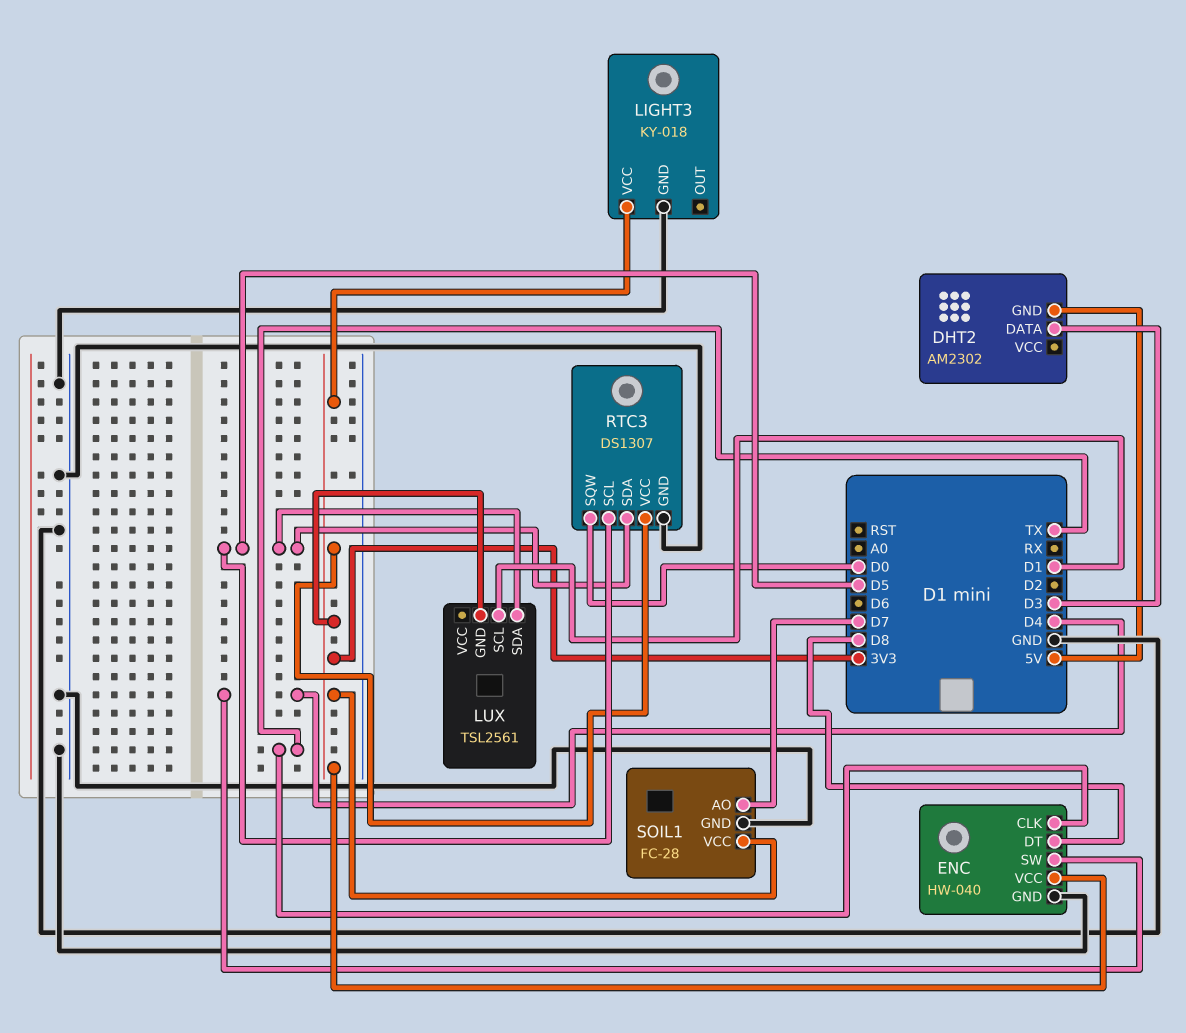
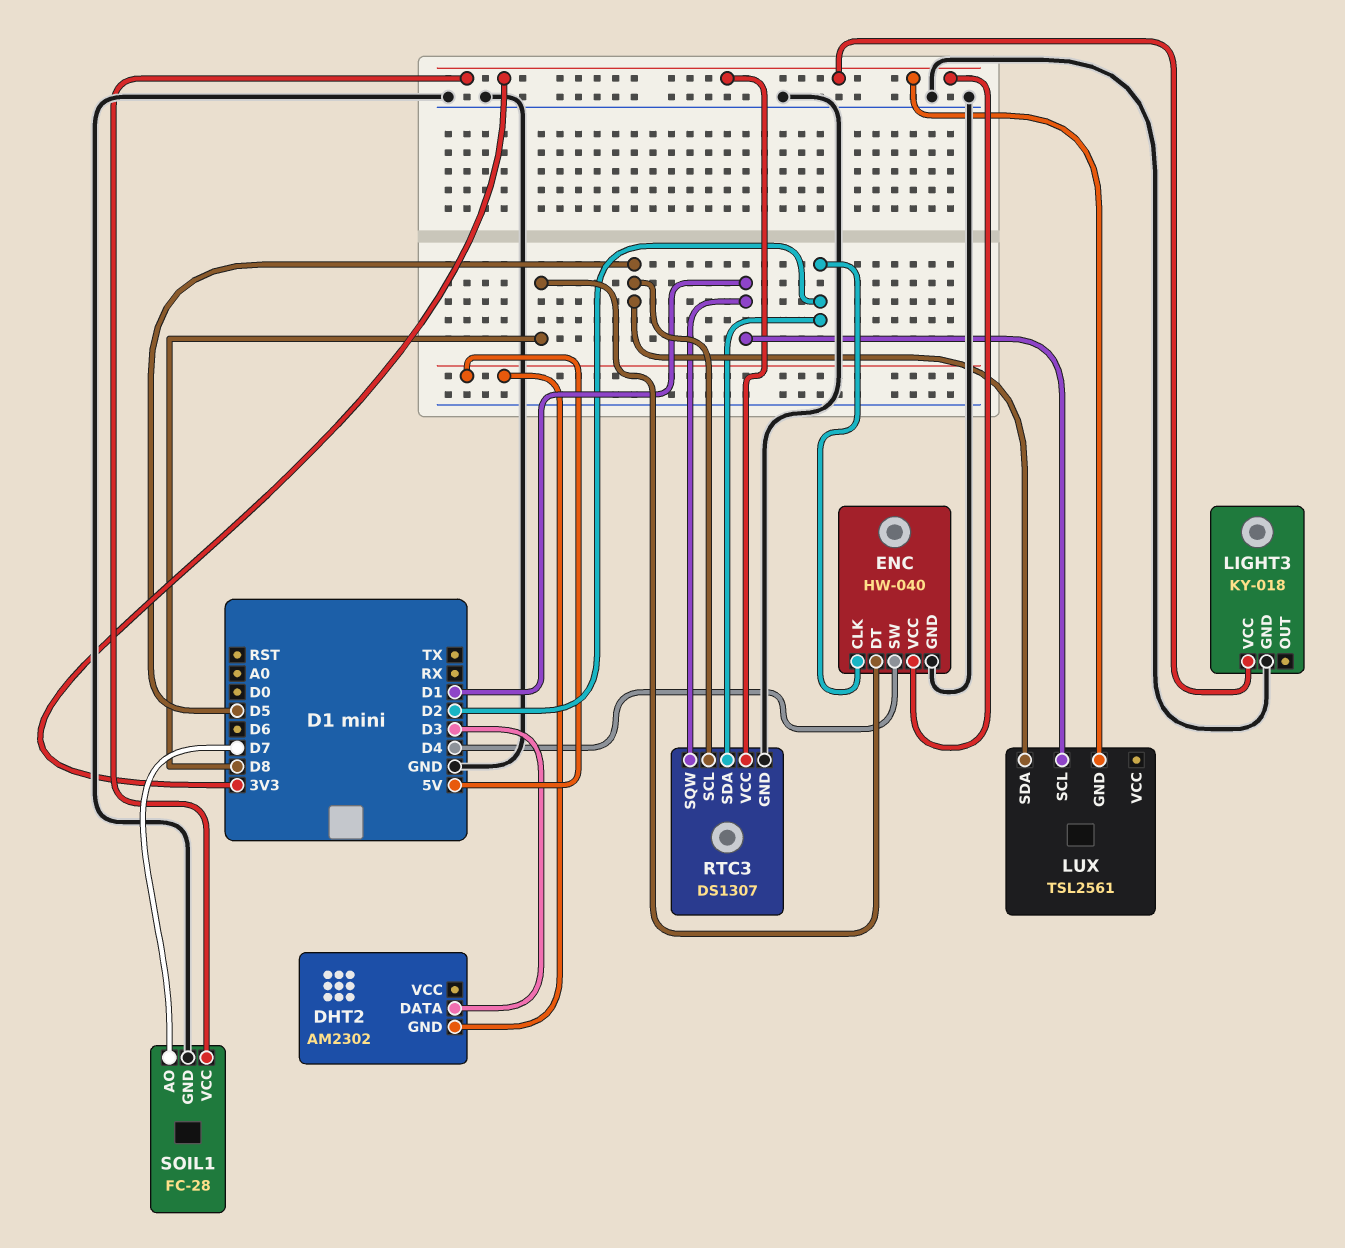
ENC pin CLK: TX -> D2
RTC3 pin SDA: D5 -> D2
RTC3 pin SQW: D0 -> D1

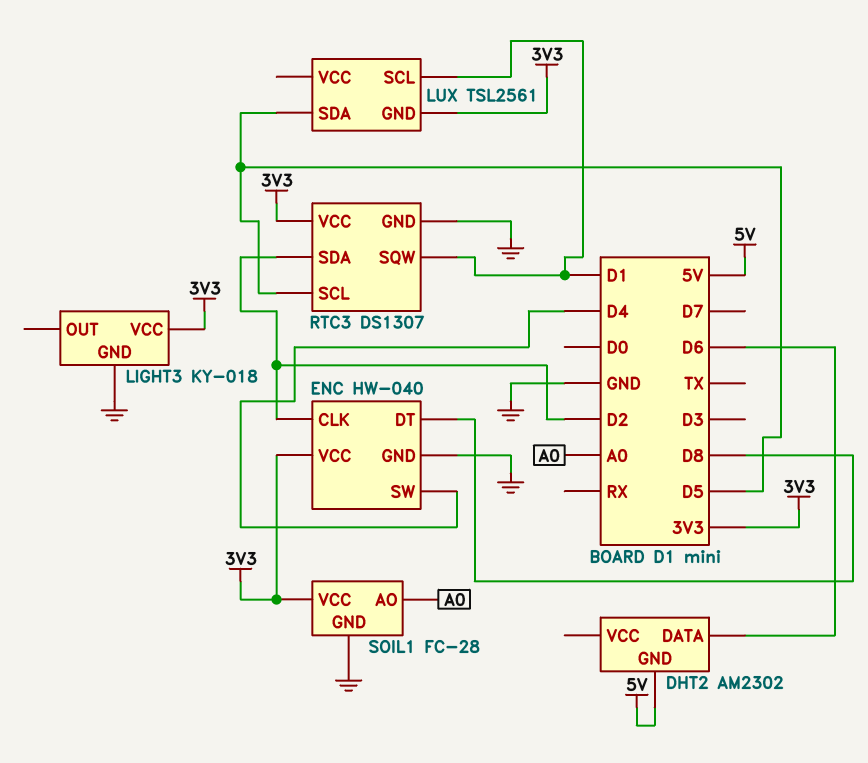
DHT2 pin DATA: D3 -> D6
SOIL1 pin AO: D7 -> A0

